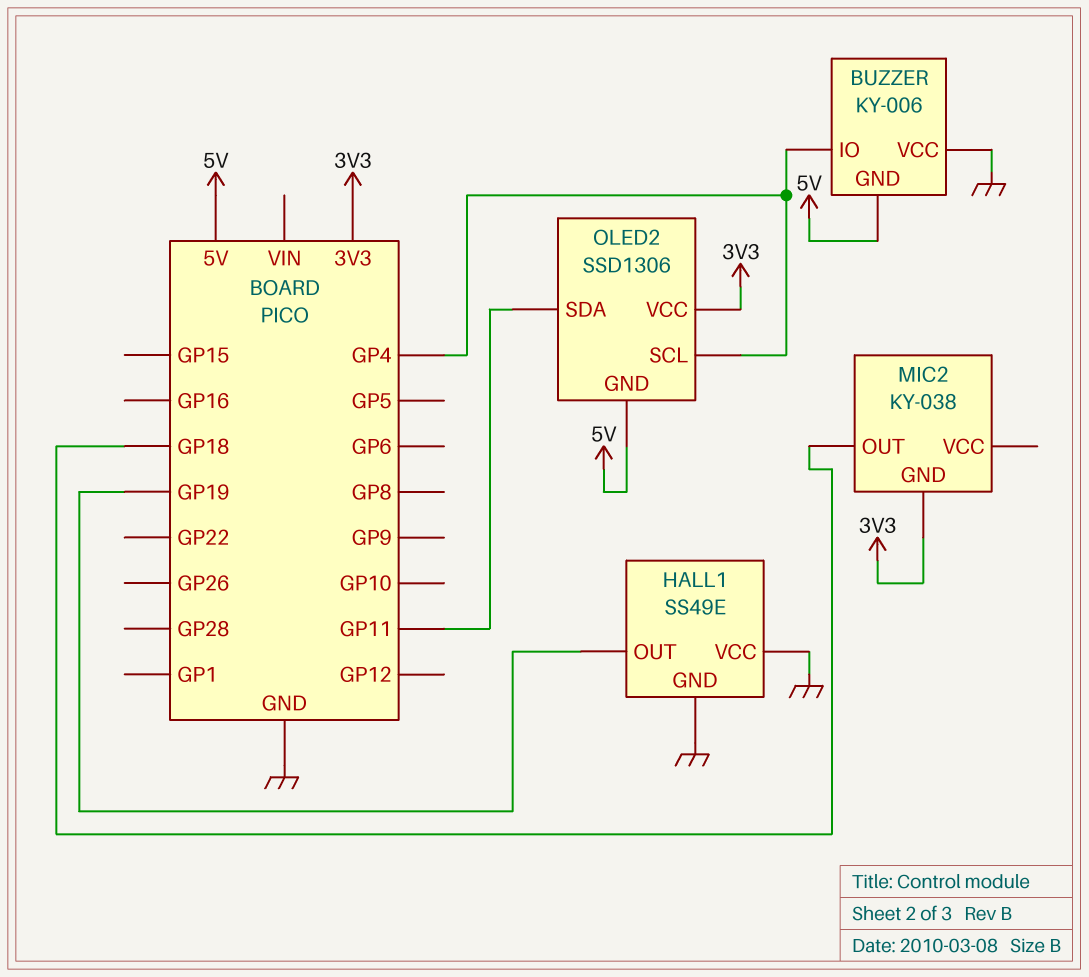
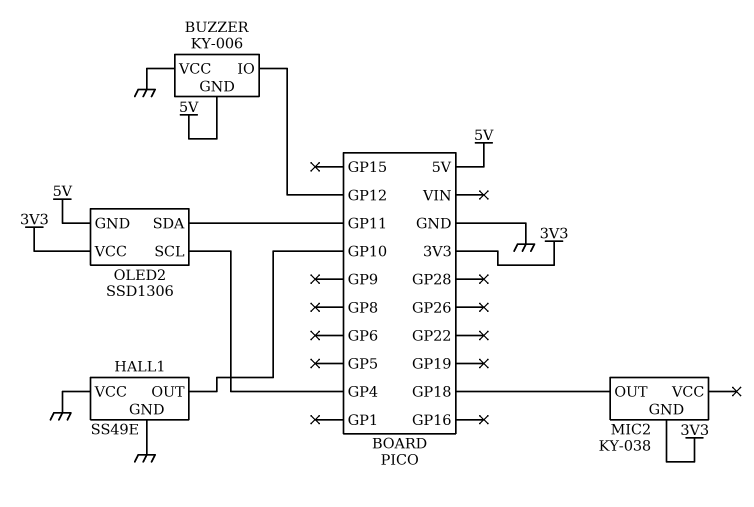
BUZZER pin IO: GP4 -> GP12
HALL1 pin OUT: GP19 -> GP10

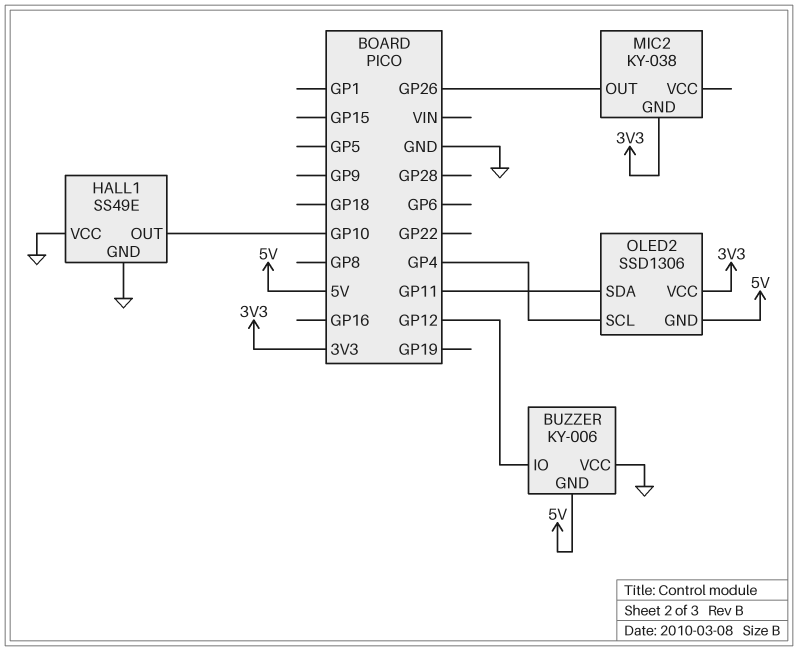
MIC2 pin OUT: GP18 -> GP26

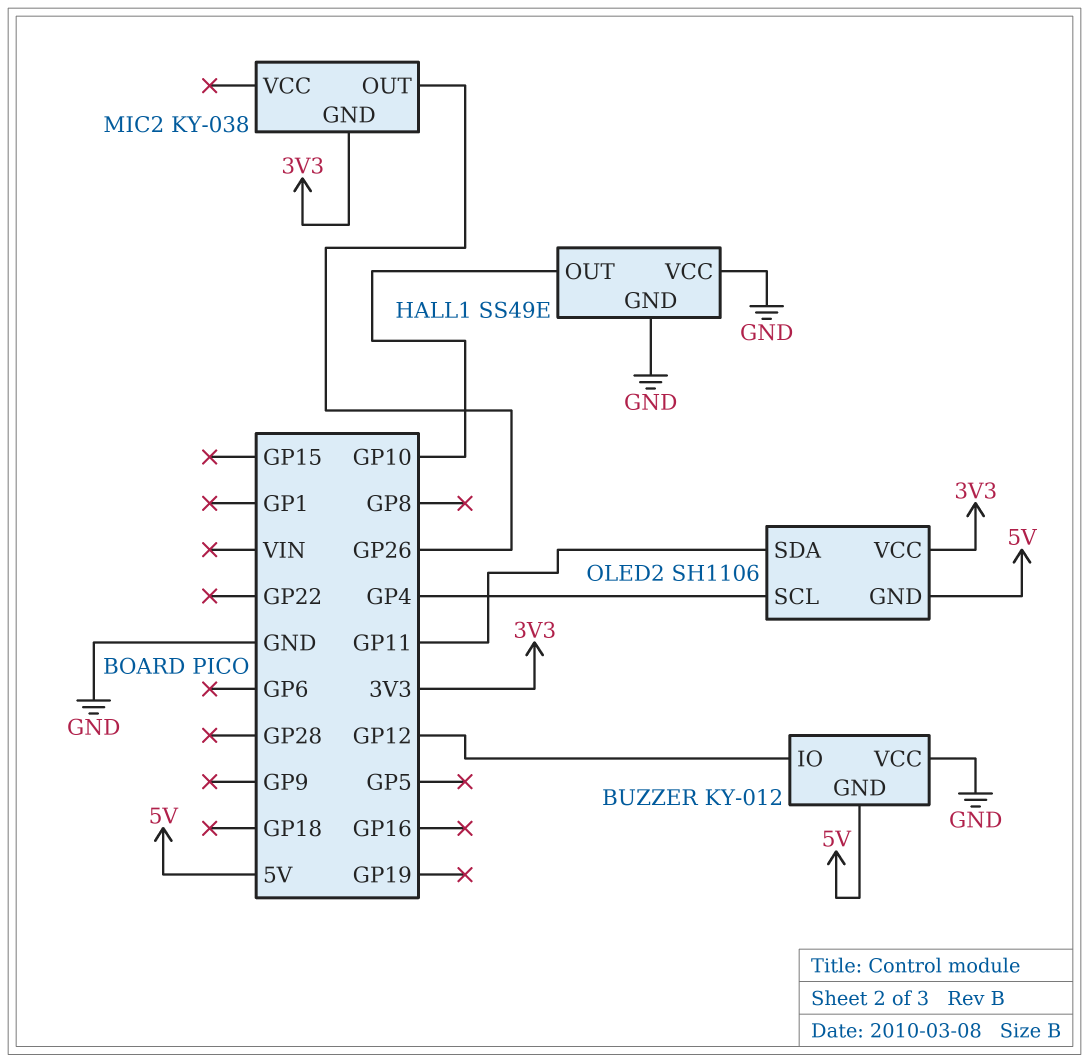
BUZZER: KY-006 -> KY-012
OLED2: SSD1306 -> SH1106

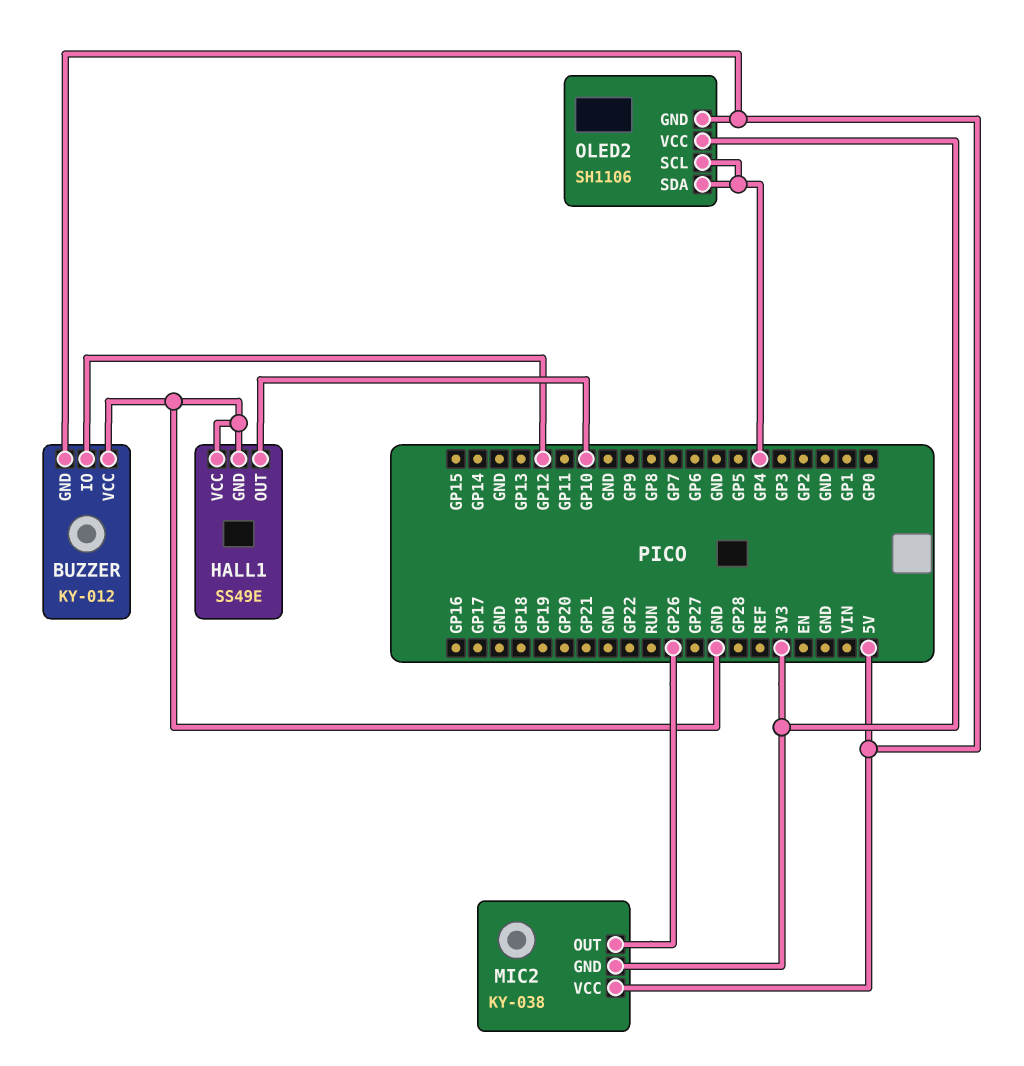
MIC2 pin VCC: none -> 5V
OLED2 pin SDA: GP11 -> GP4

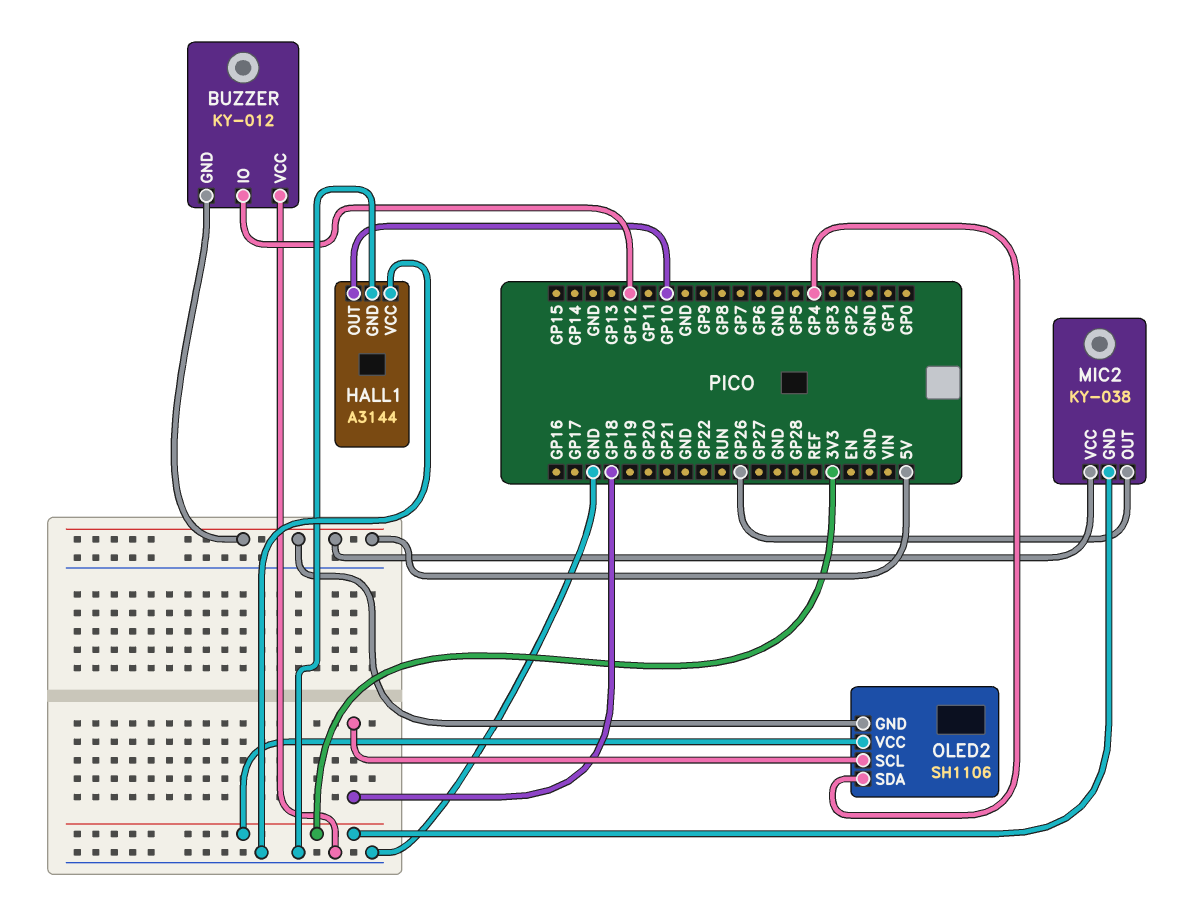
HALL1: SS49E -> A3144
OLED2 pin SCL: GP4 -> GP18

